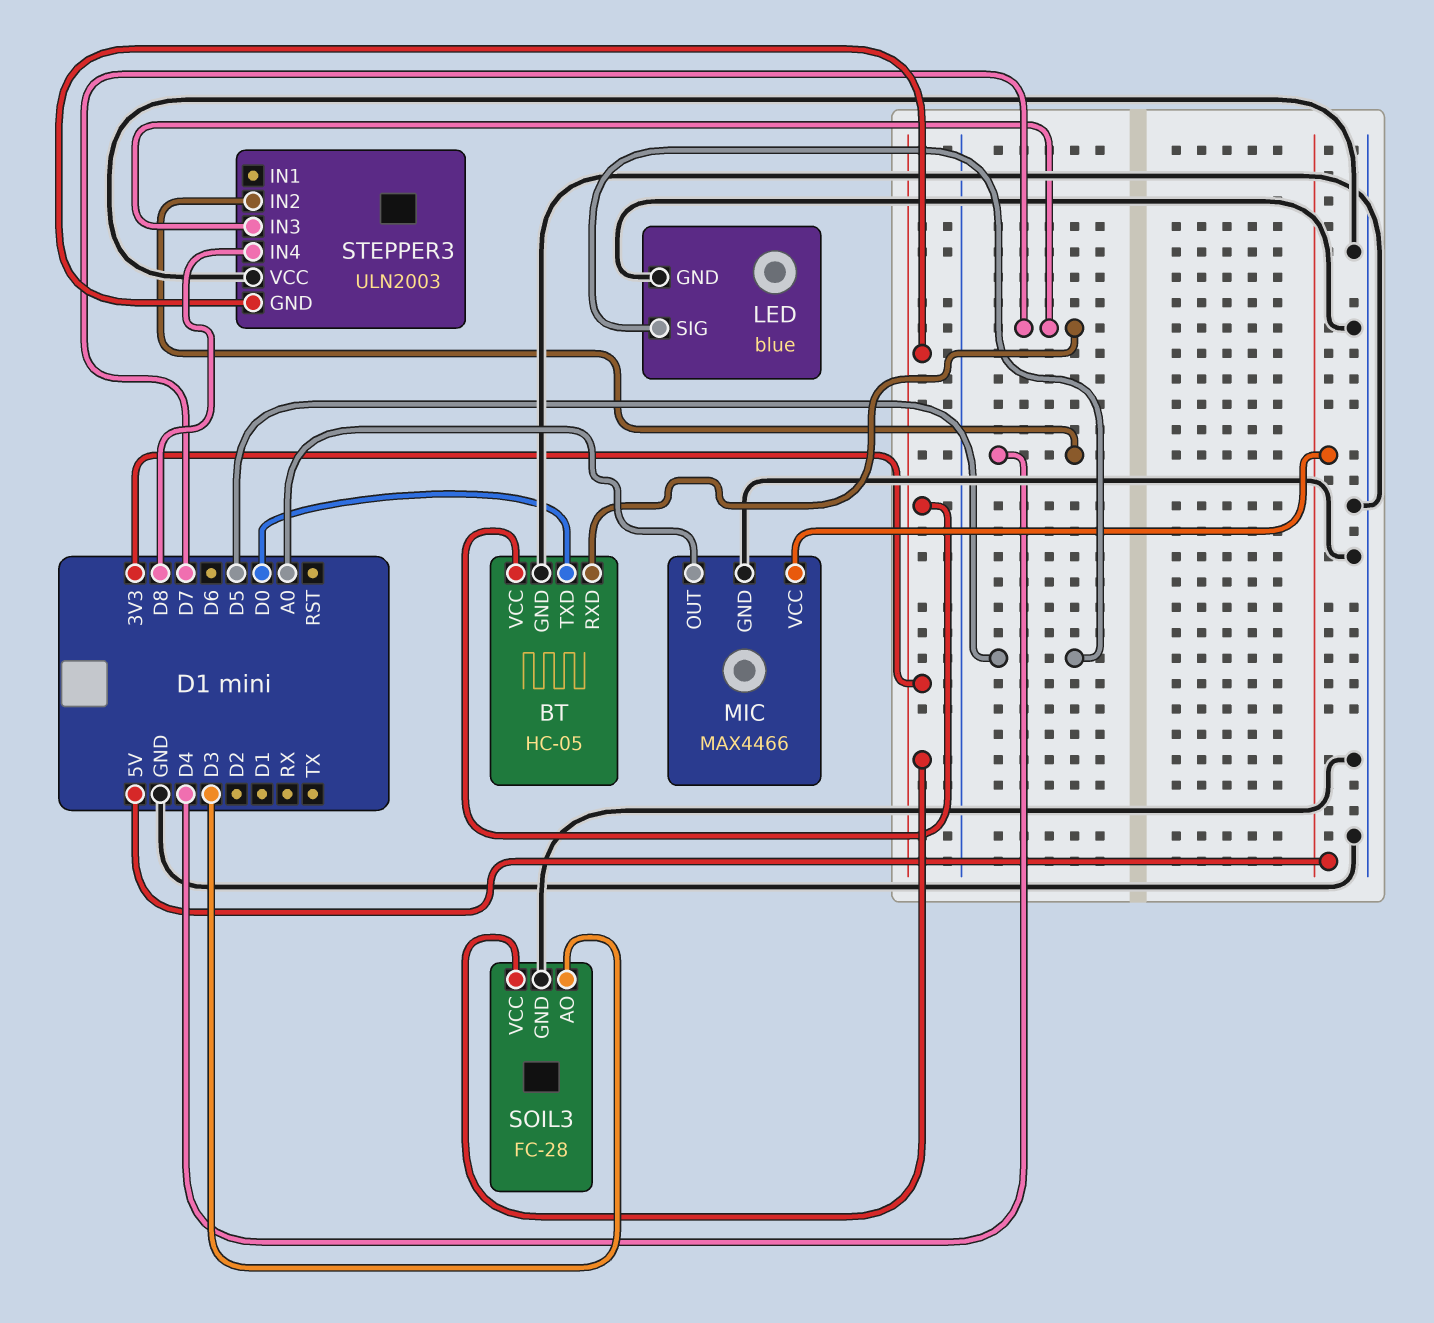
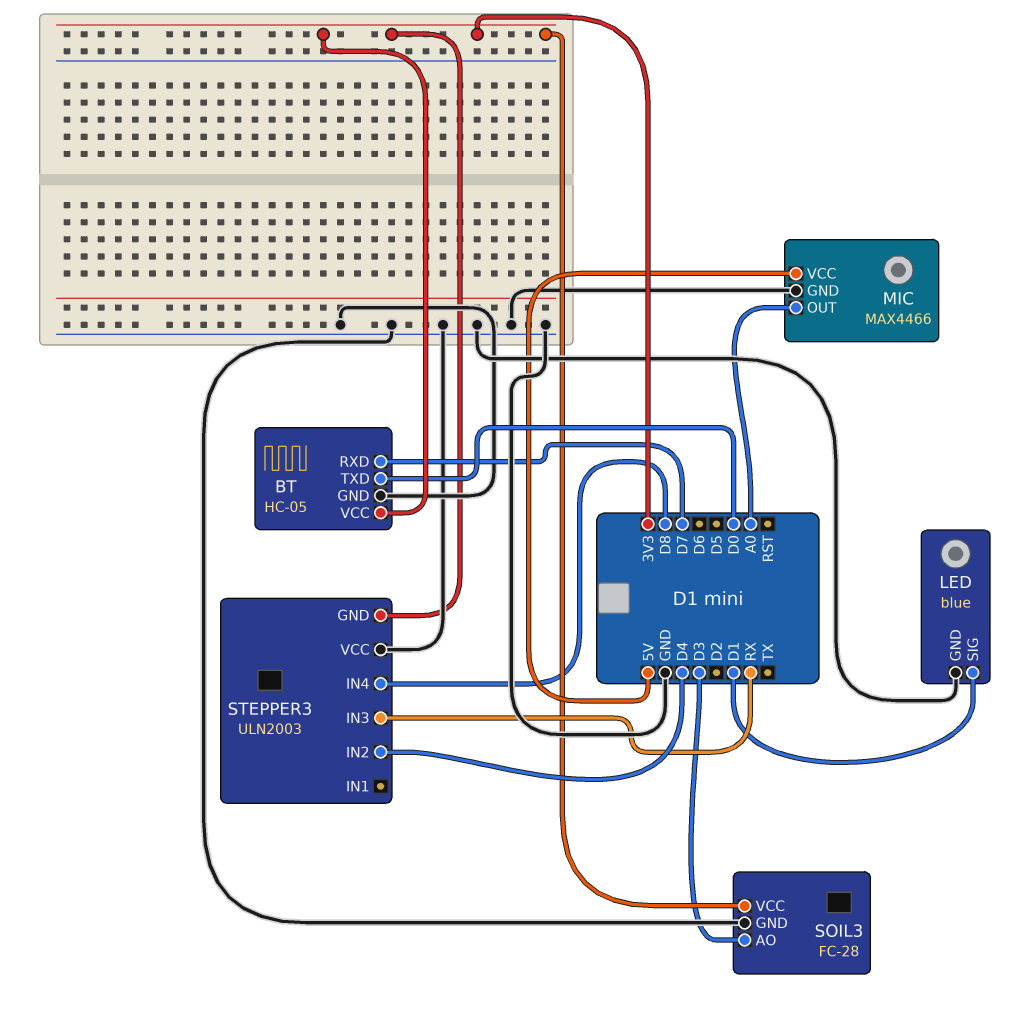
LED pin SIG: D5 -> D1
STEPPER3 pin IN3: D7 -> RX

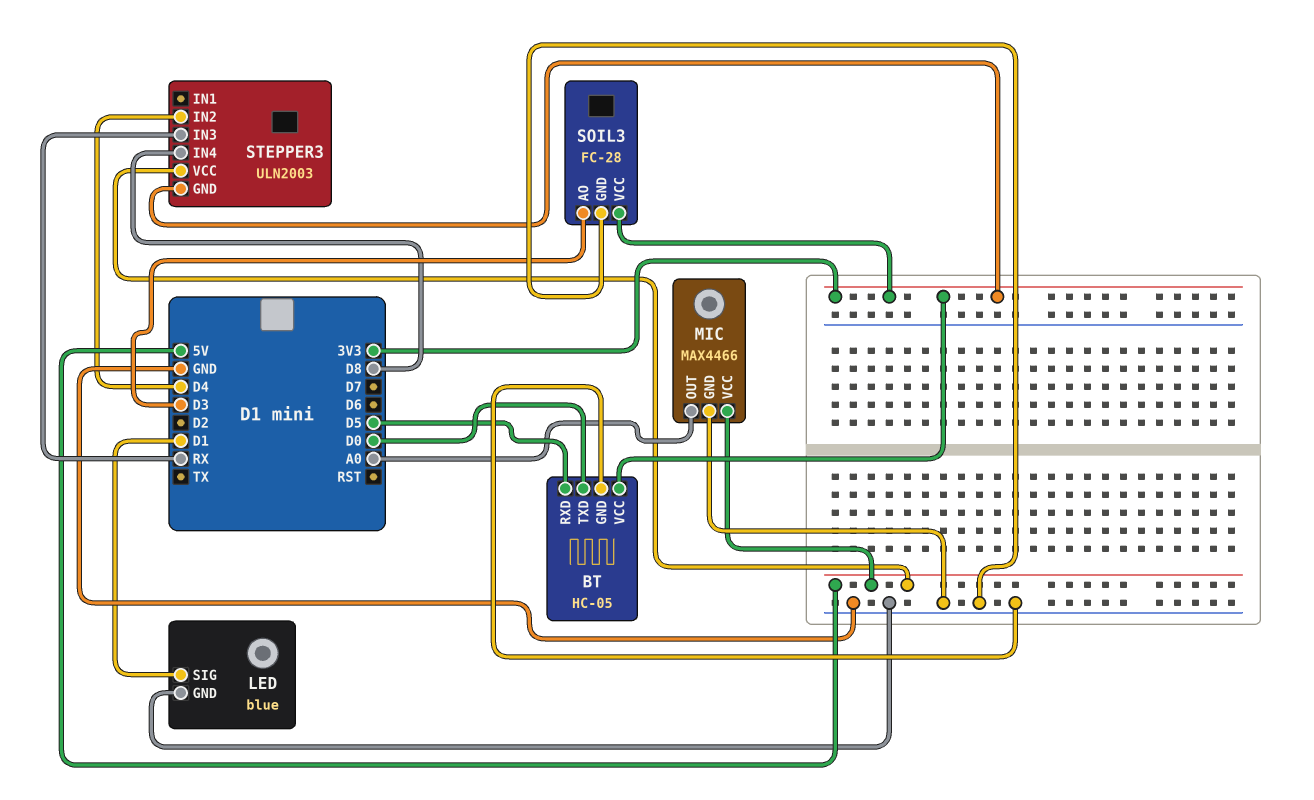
BT pin RXD: D7 -> D5
STEPPER3 pin VCC: GND -> 5V

